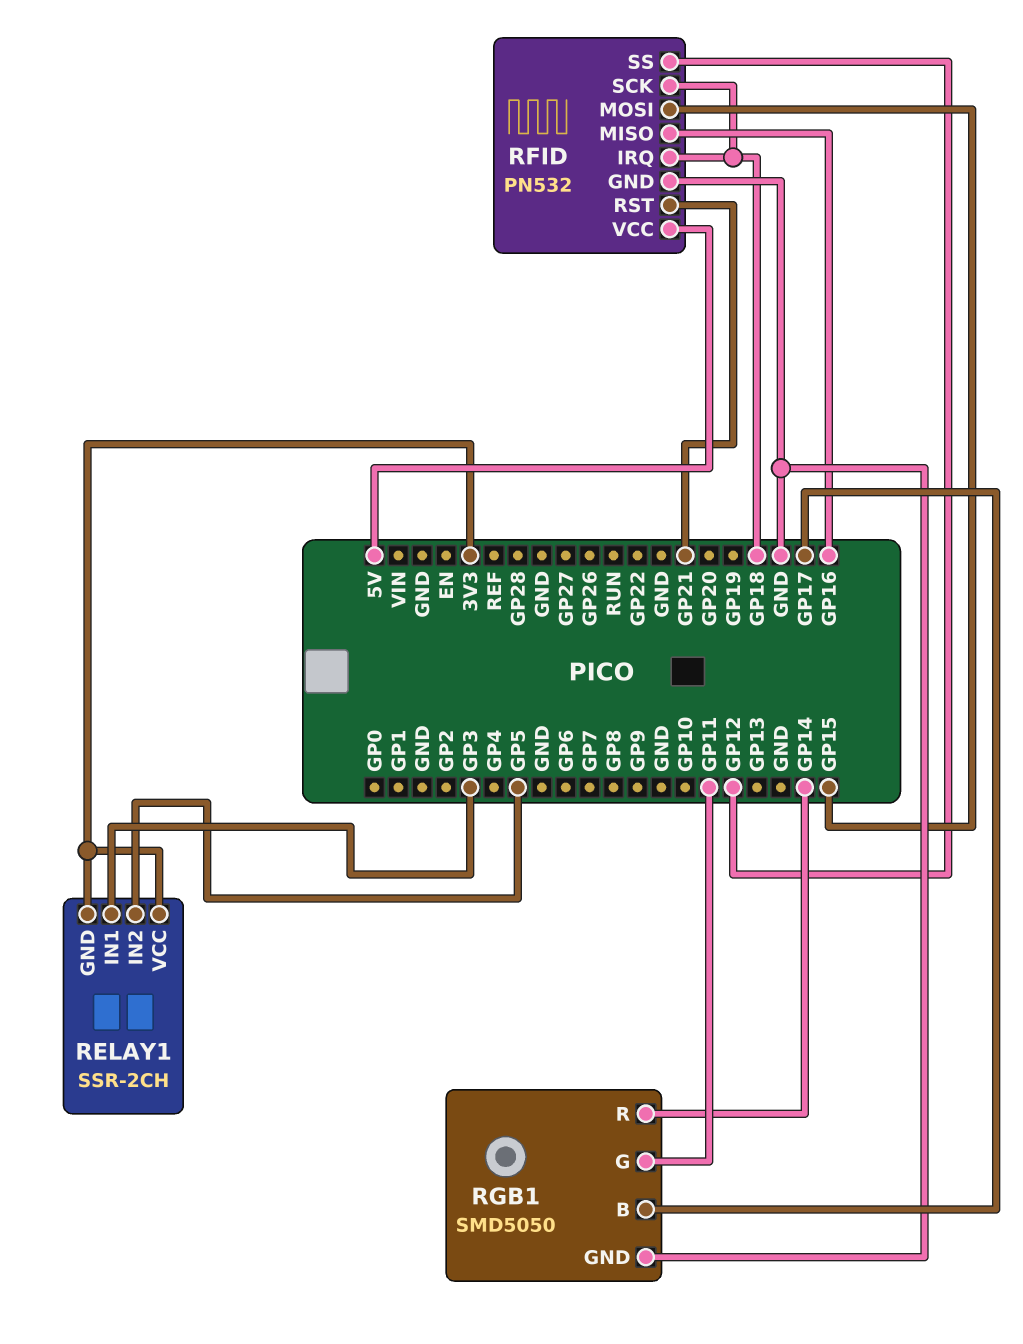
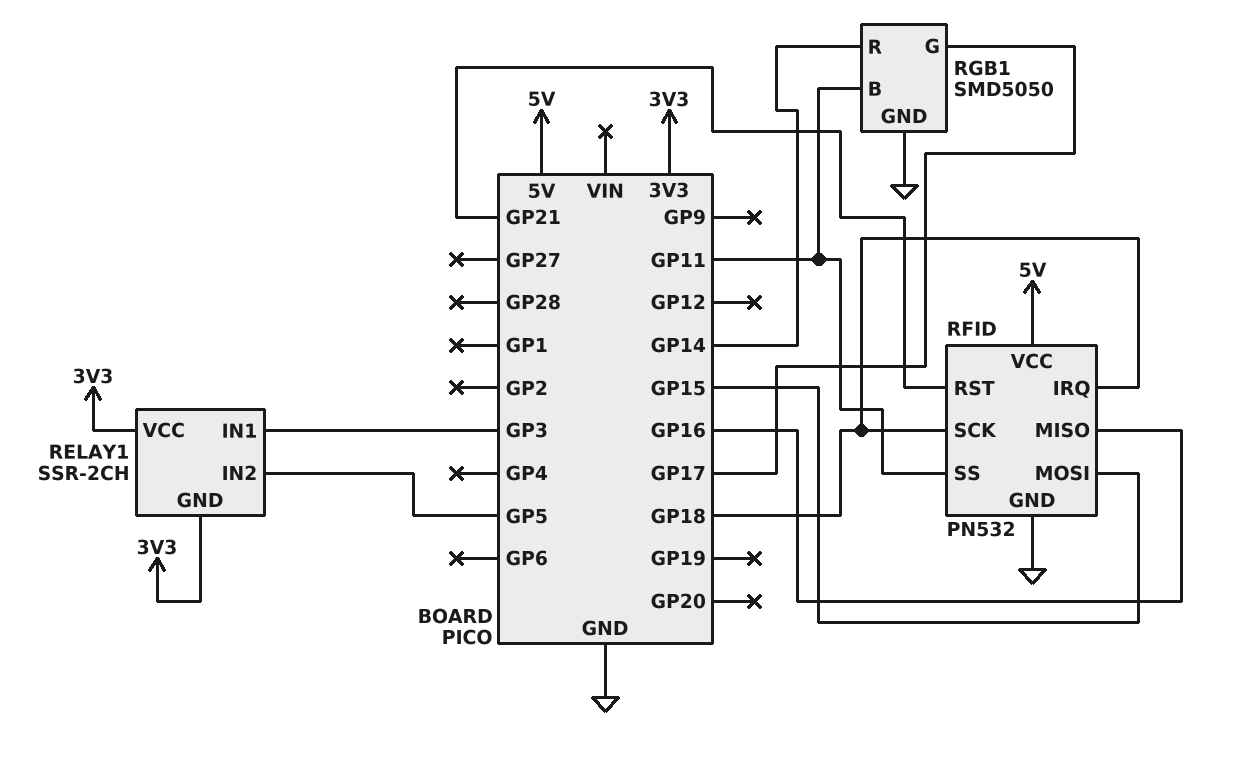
RFID pin SS: GP12 -> GP11
RGB1 pin B: GP17 -> GP11
RGB1 pin G: GP11 -> GP17

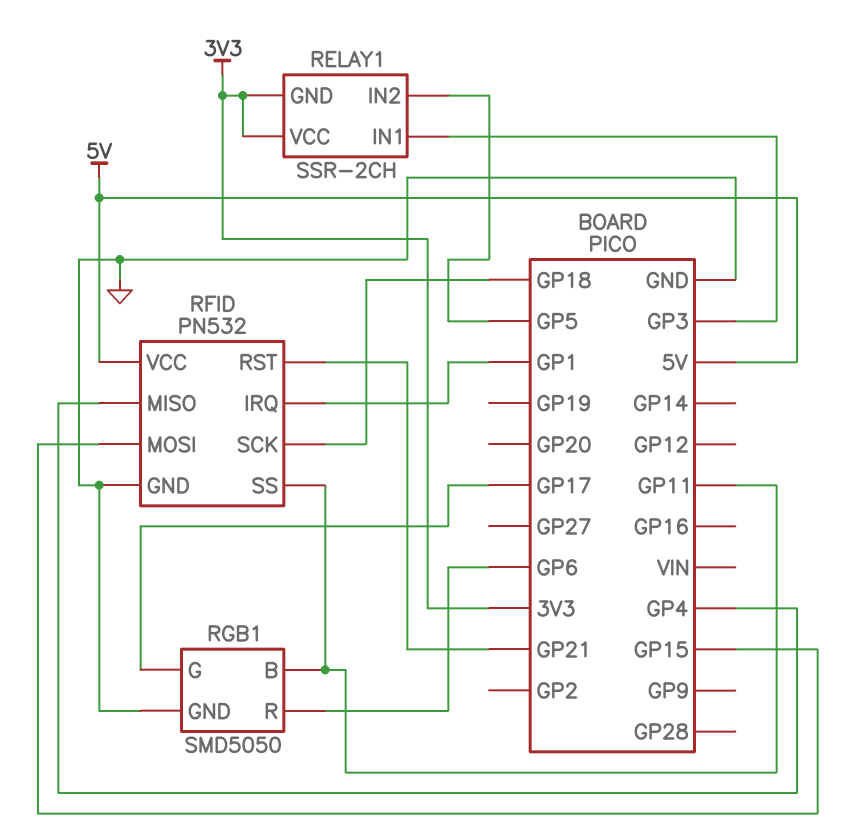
RFID pin IRQ: GP18 -> GP1
RFID pin MISO: GP16 -> GP4
RGB1 pin R: GP14 -> GP6

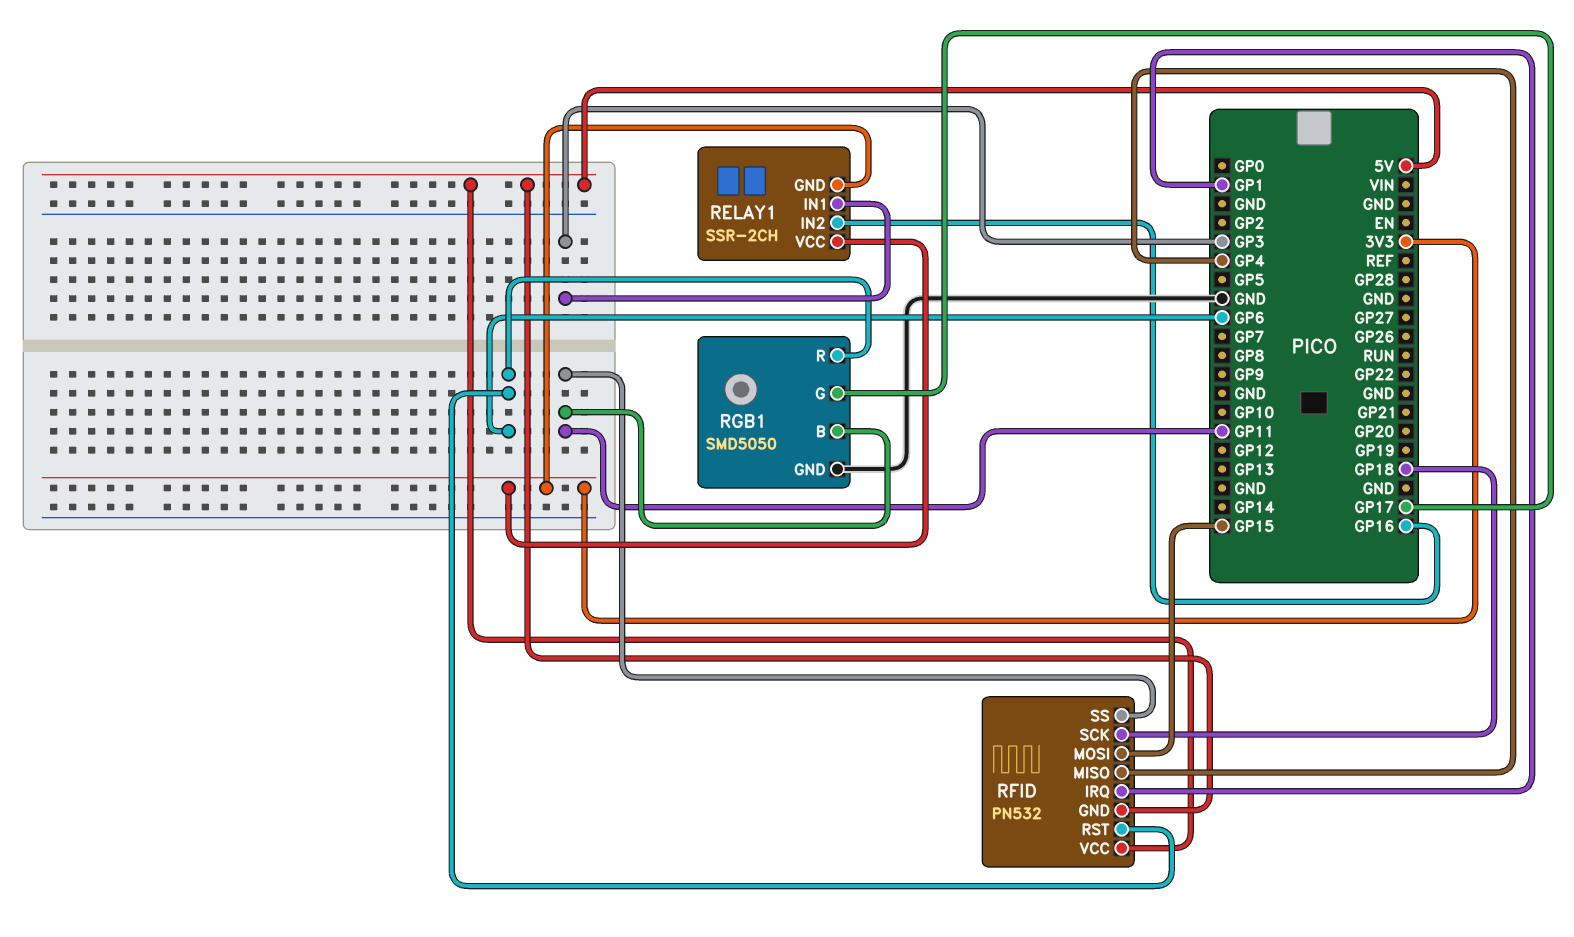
RELAY1 pin IN2: GP5 -> GP16
RFID pin GND: GND -> 5V
RFID pin RST: GP21 -> GP6

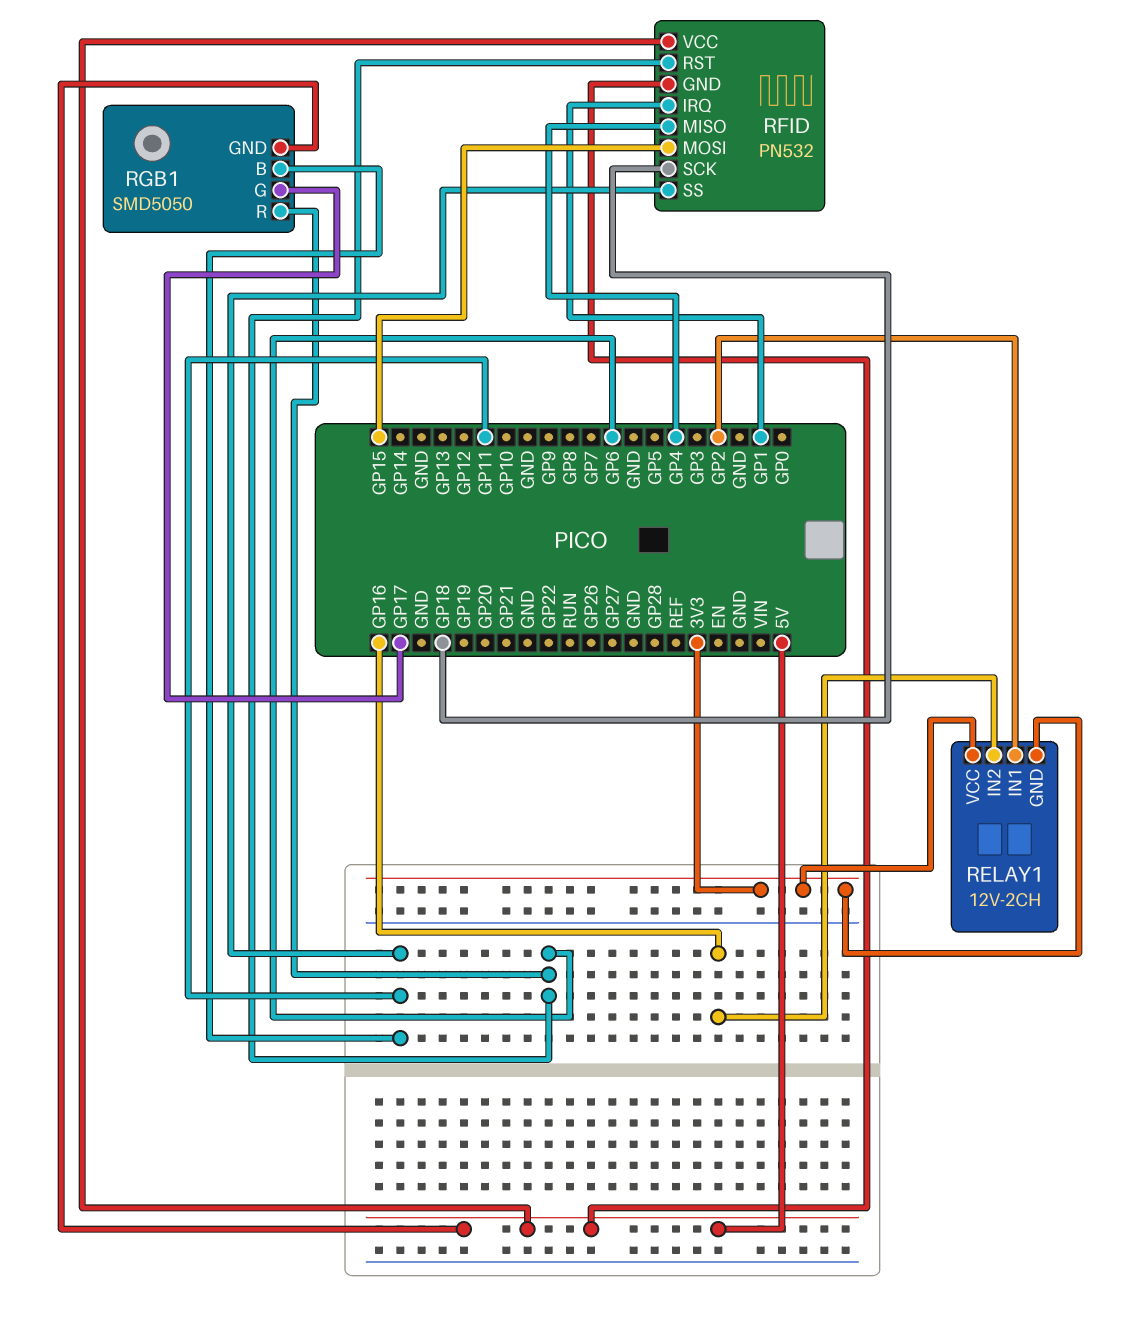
RELAY1: SSR-2CH -> 12V-2CH
RELAY1 pin IN1: GP3 -> GP2
RGB1 pin GND: GND -> 5V

